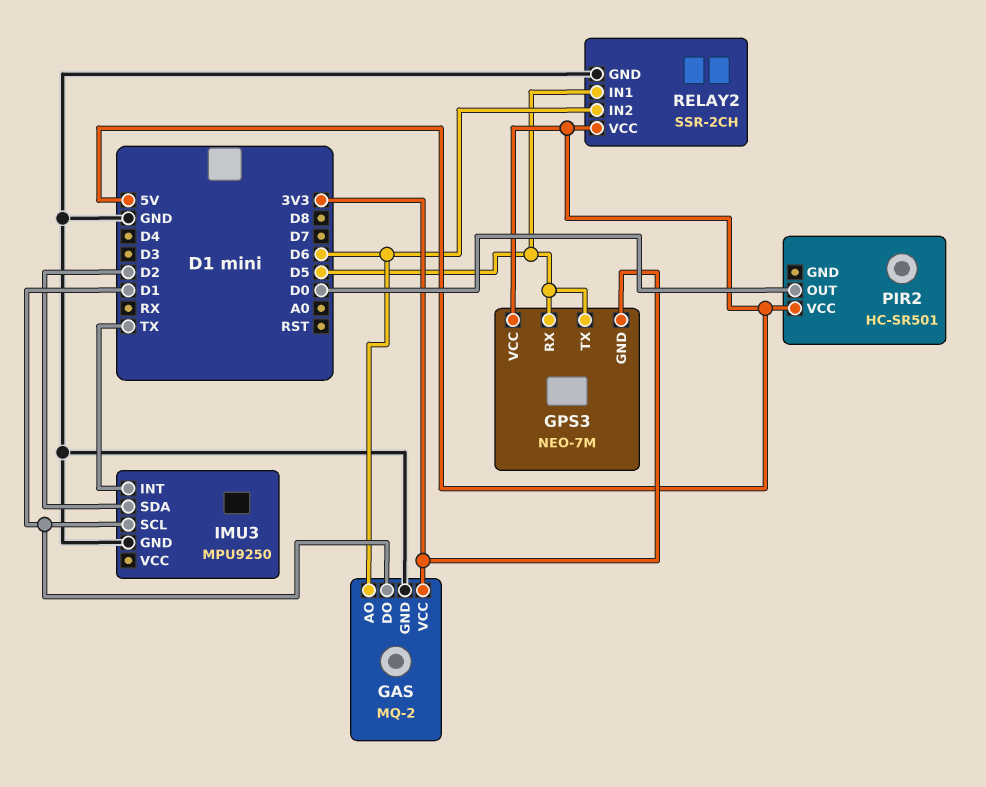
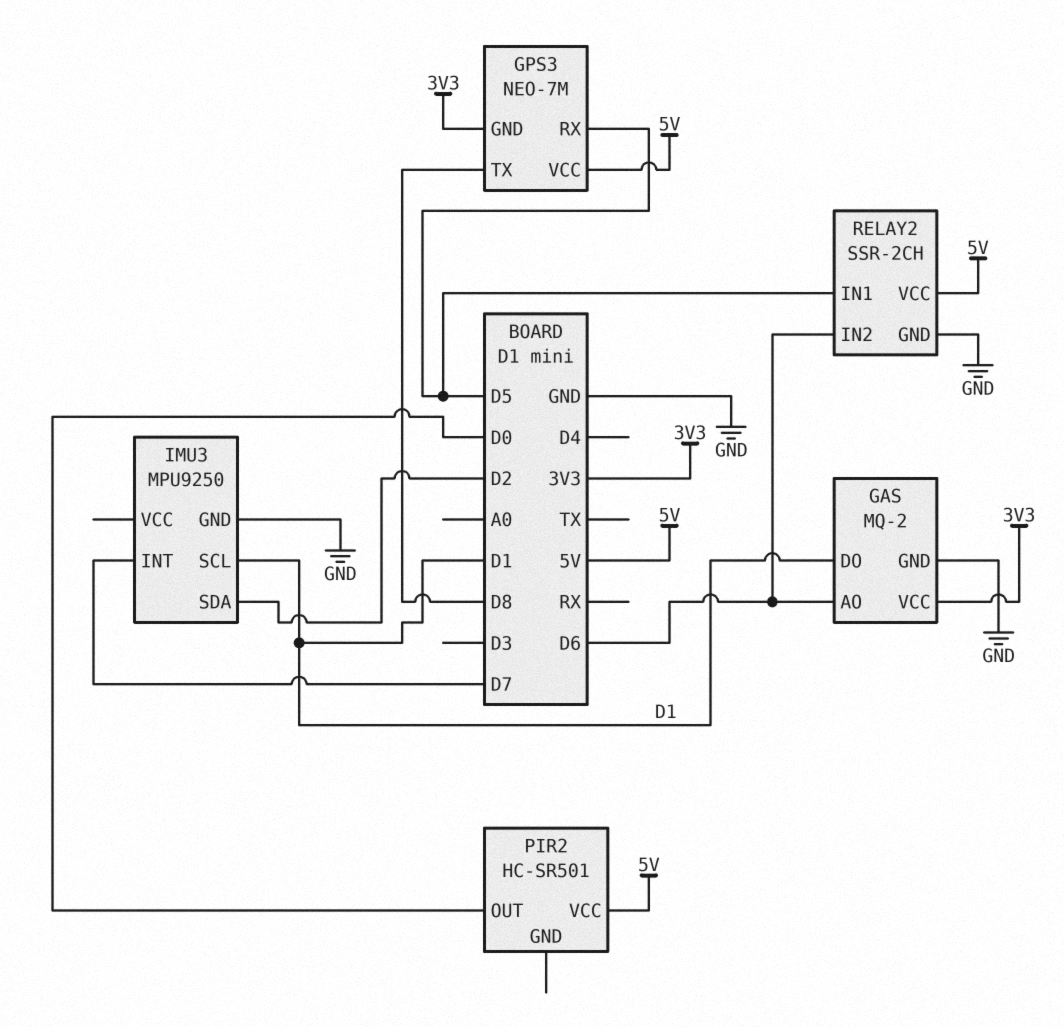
GPS3 pin TX: D5 -> D8
IMU3 pin INT: TX -> D7

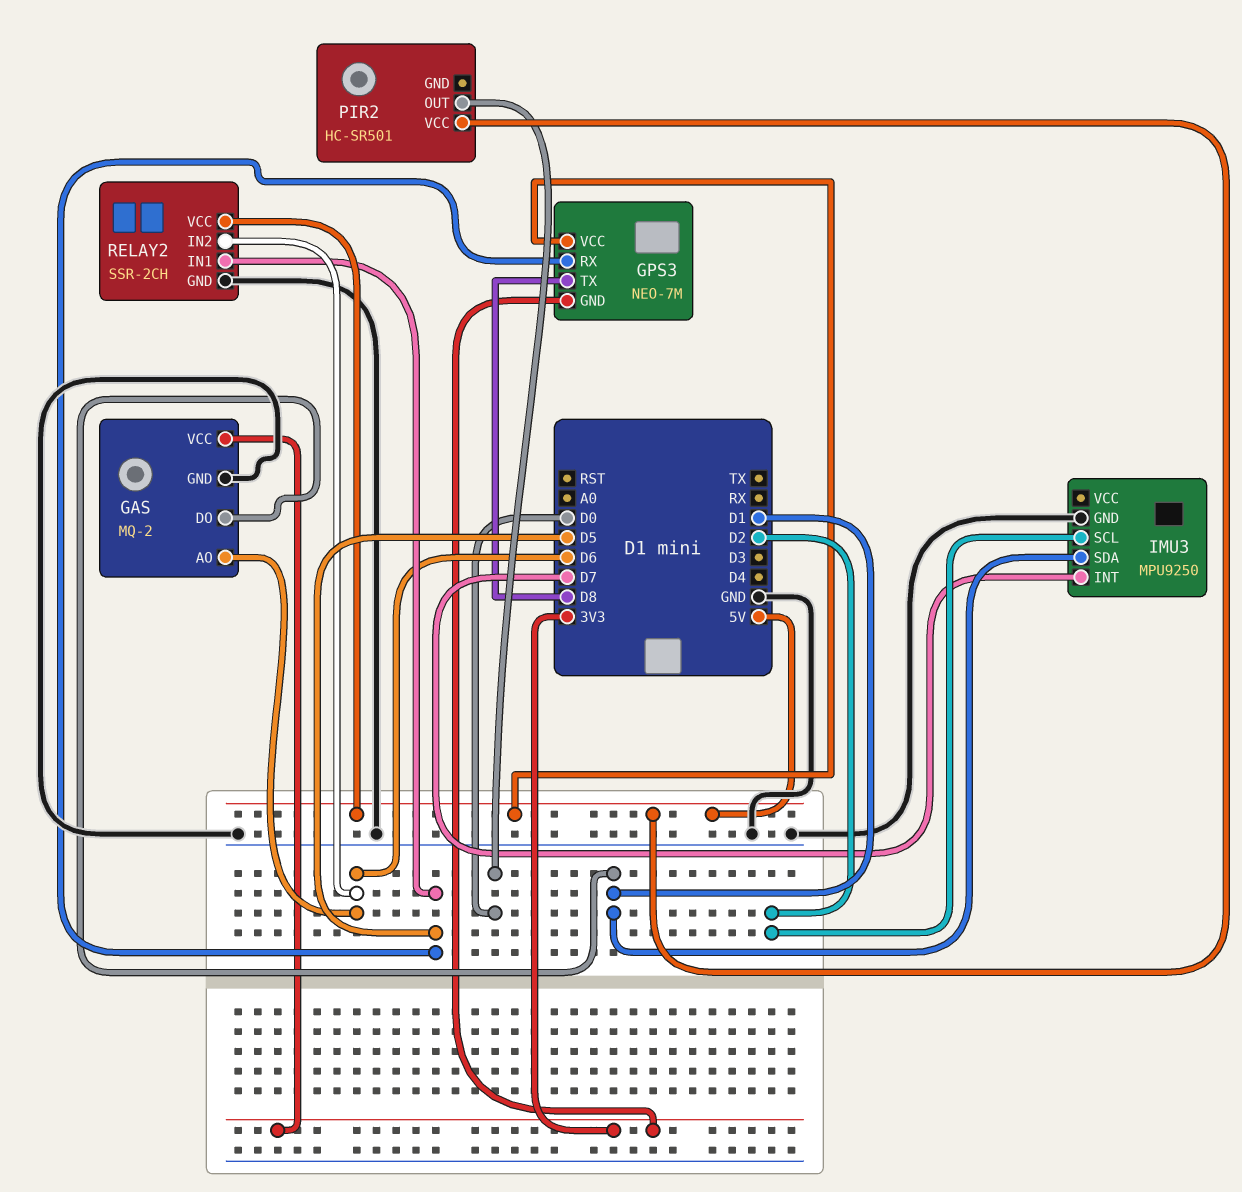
IMU3 pin SCL: D1 -> D2
IMU3 pin SDA: D2 -> D1

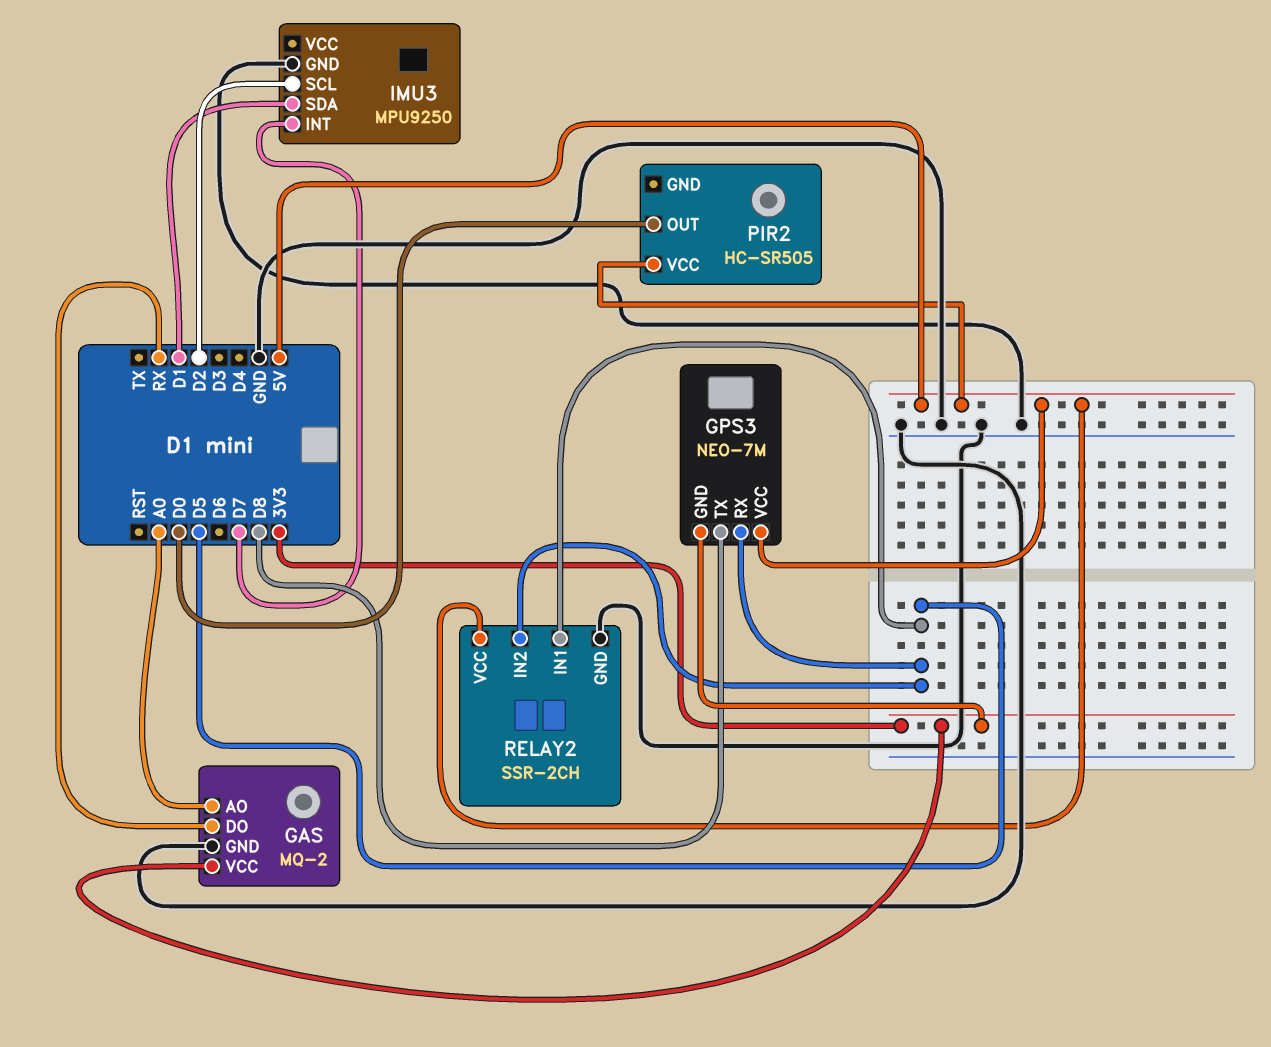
GAS pin AO: D6 -> A0
GAS pin DO: D1 -> RX
PIR2: HC-SR501 -> HC-SR505
RELAY2 pin IN2: D6 -> D5

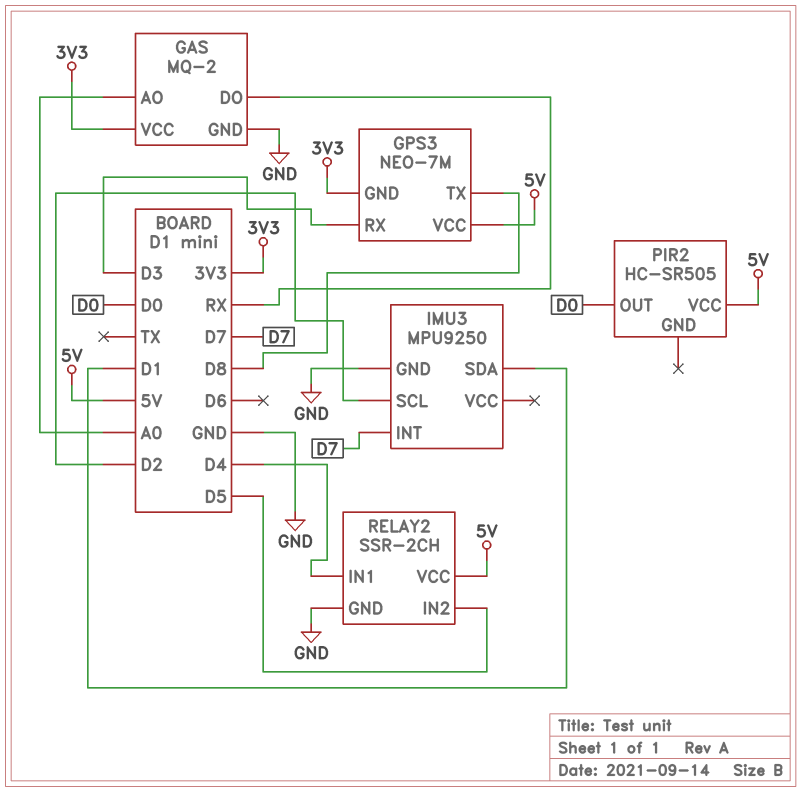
GPS3 pin RX: D5 -> D3
RELAY2 pin IN1: D5 -> D4

